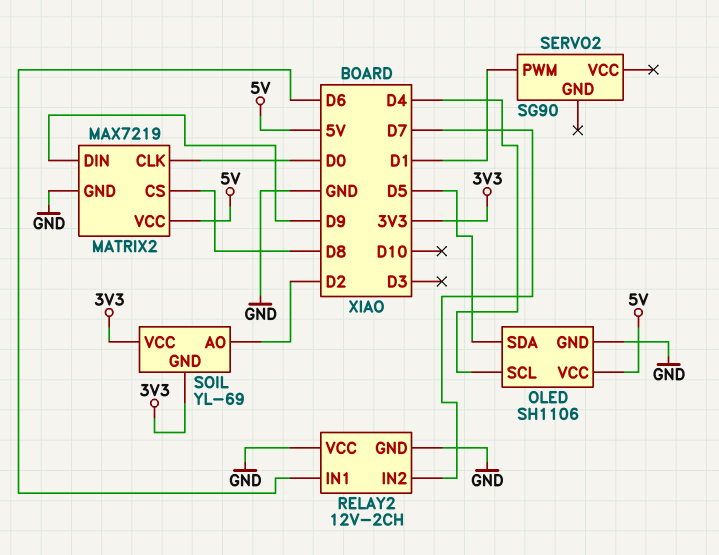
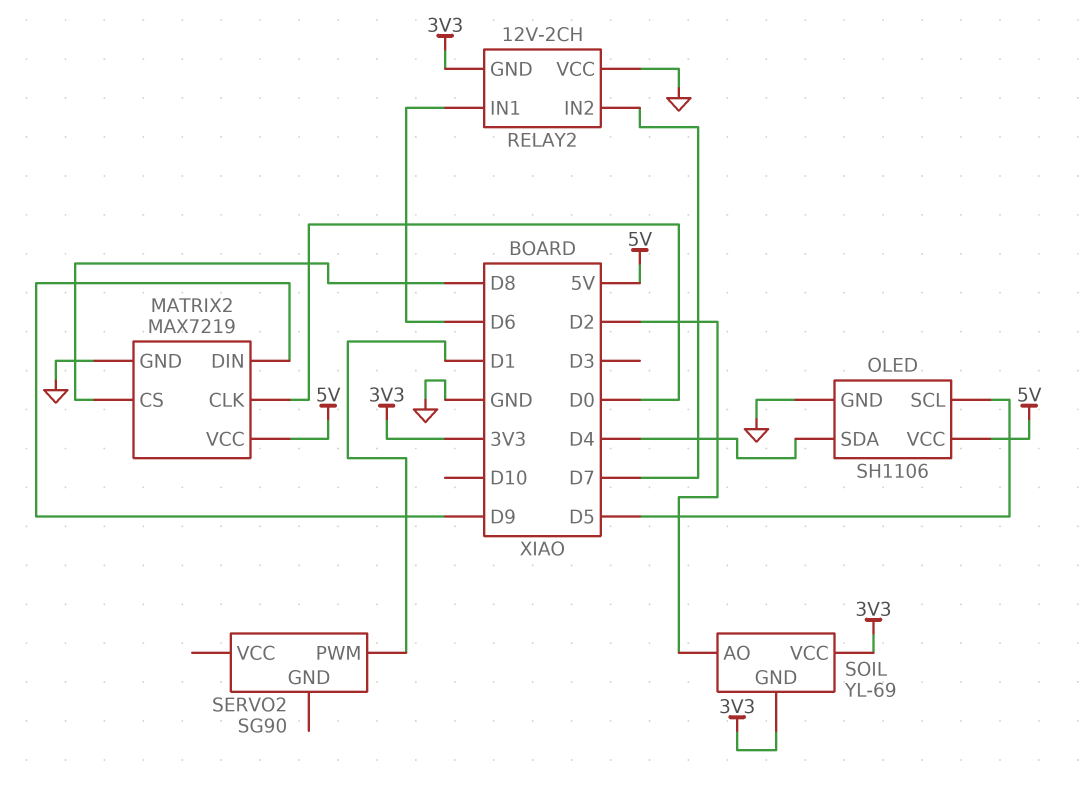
OLED pin SCL: D4 -> D5
OLED pin SDA: D5 -> D4
RELAY2 pin GND: GND -> 3V3

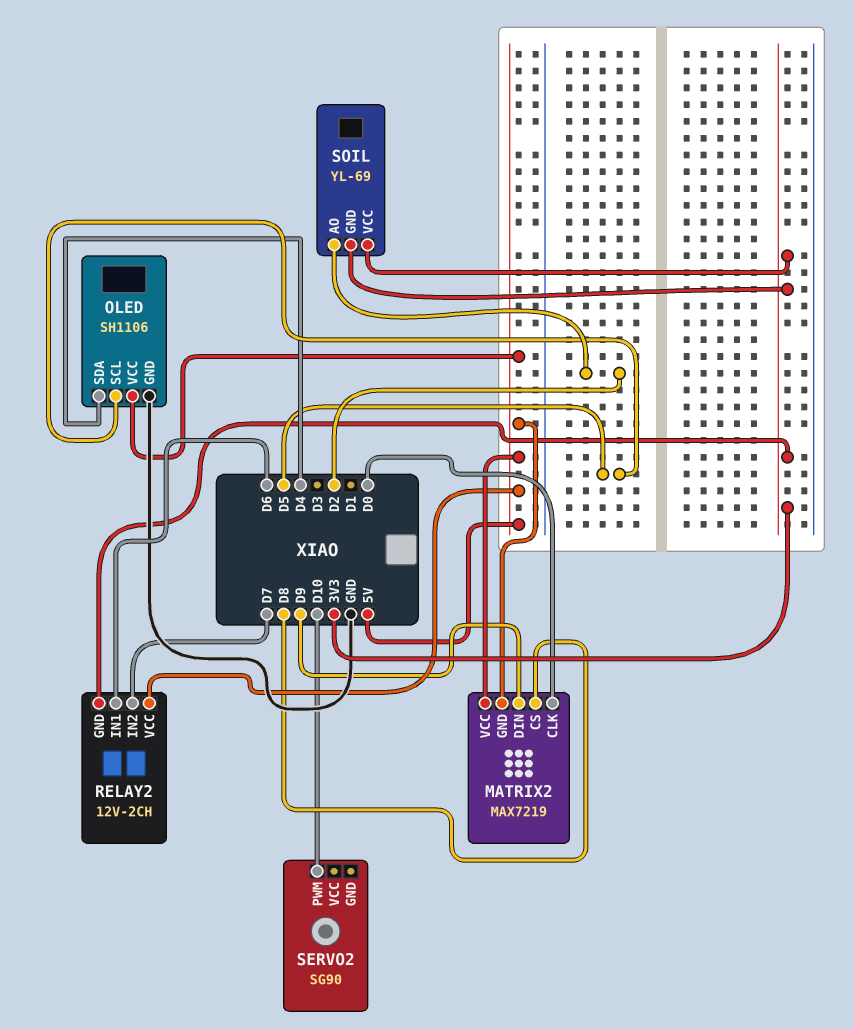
MATRIX2 pin GND: GND -> 5V
RELAY2 pin VCC: GND -> 5V
SERVO2 pin PWM: D1 -> D10

